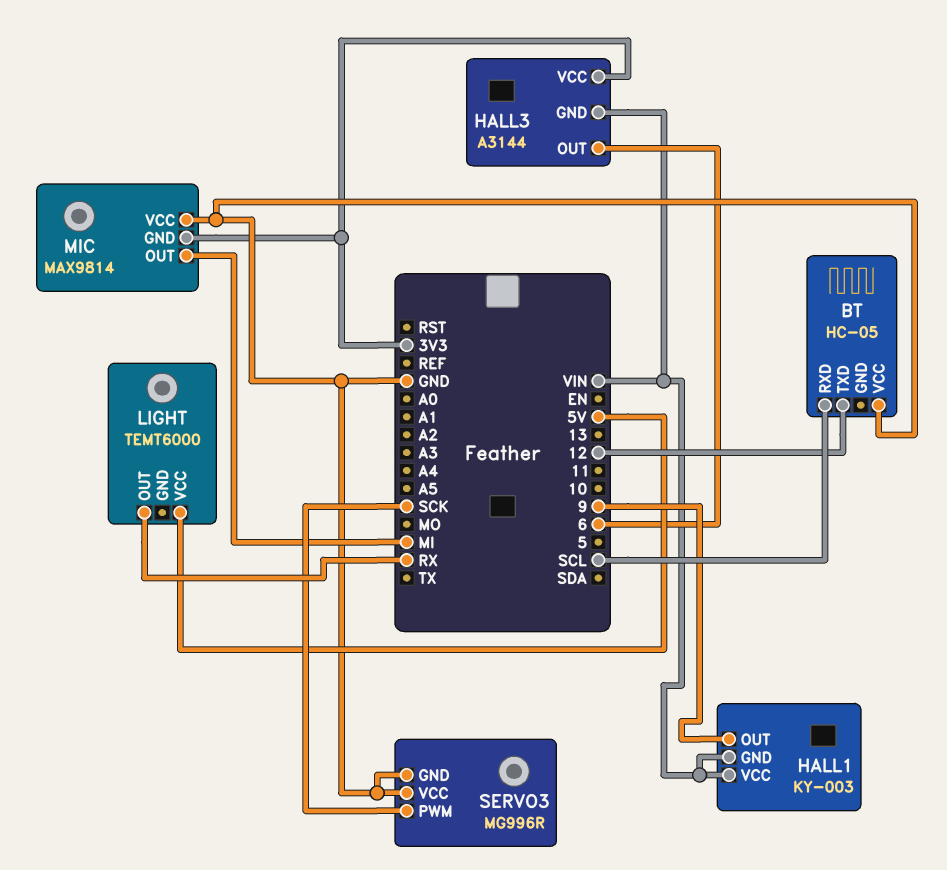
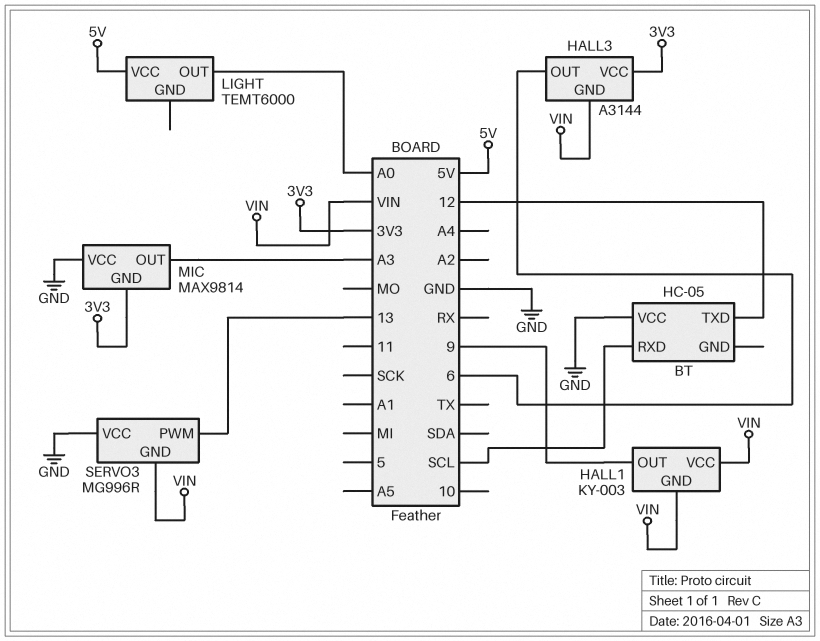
LIGHT pin OUT: RX -> A0
MIC pin OUT: MI -> A3
SERVO3 pin GND: GND -> VIN
SERVO3 pin PWM: SCK -> 13

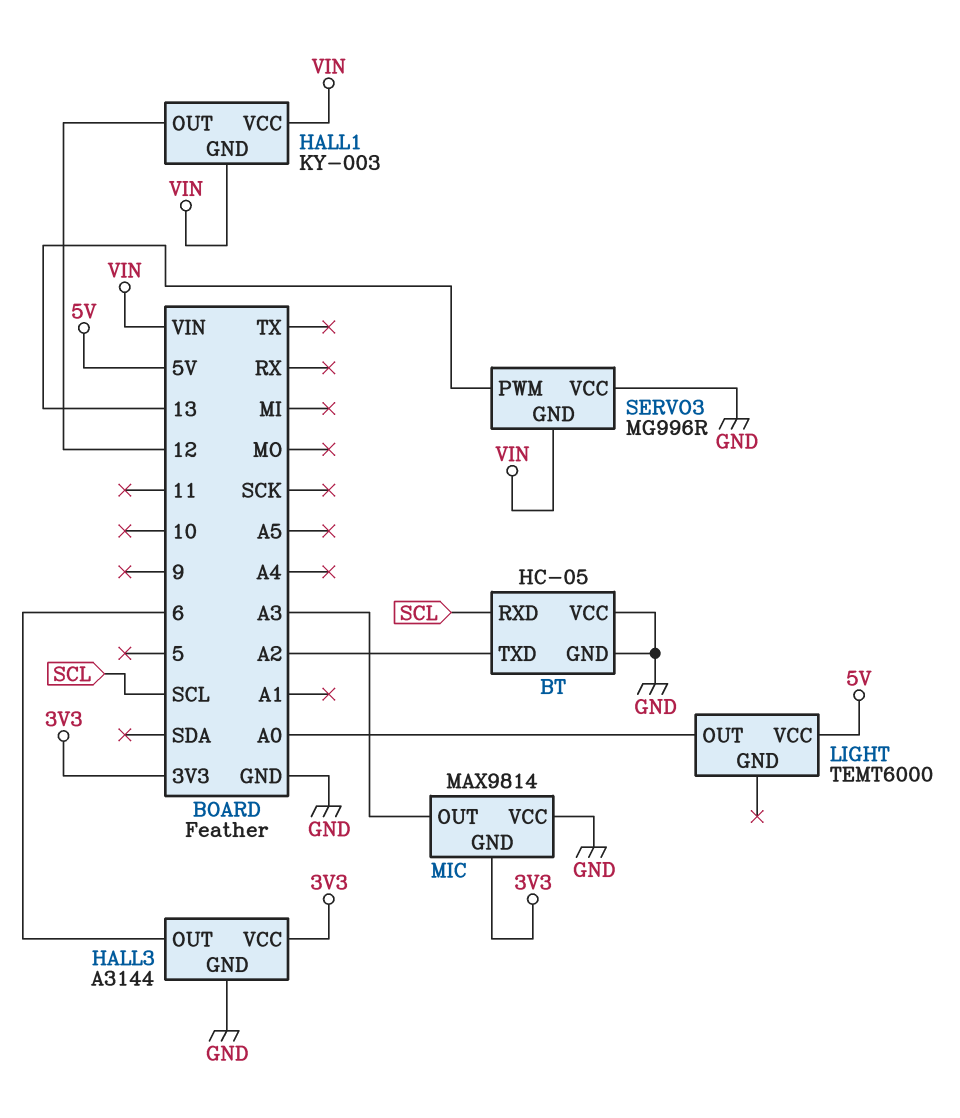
BT pin GND: none -> GND
BT pin TXD: 12 -> A2
HALL1 pin OUT: 9 -> 12
HALL3 pin GND: VIN -> GND

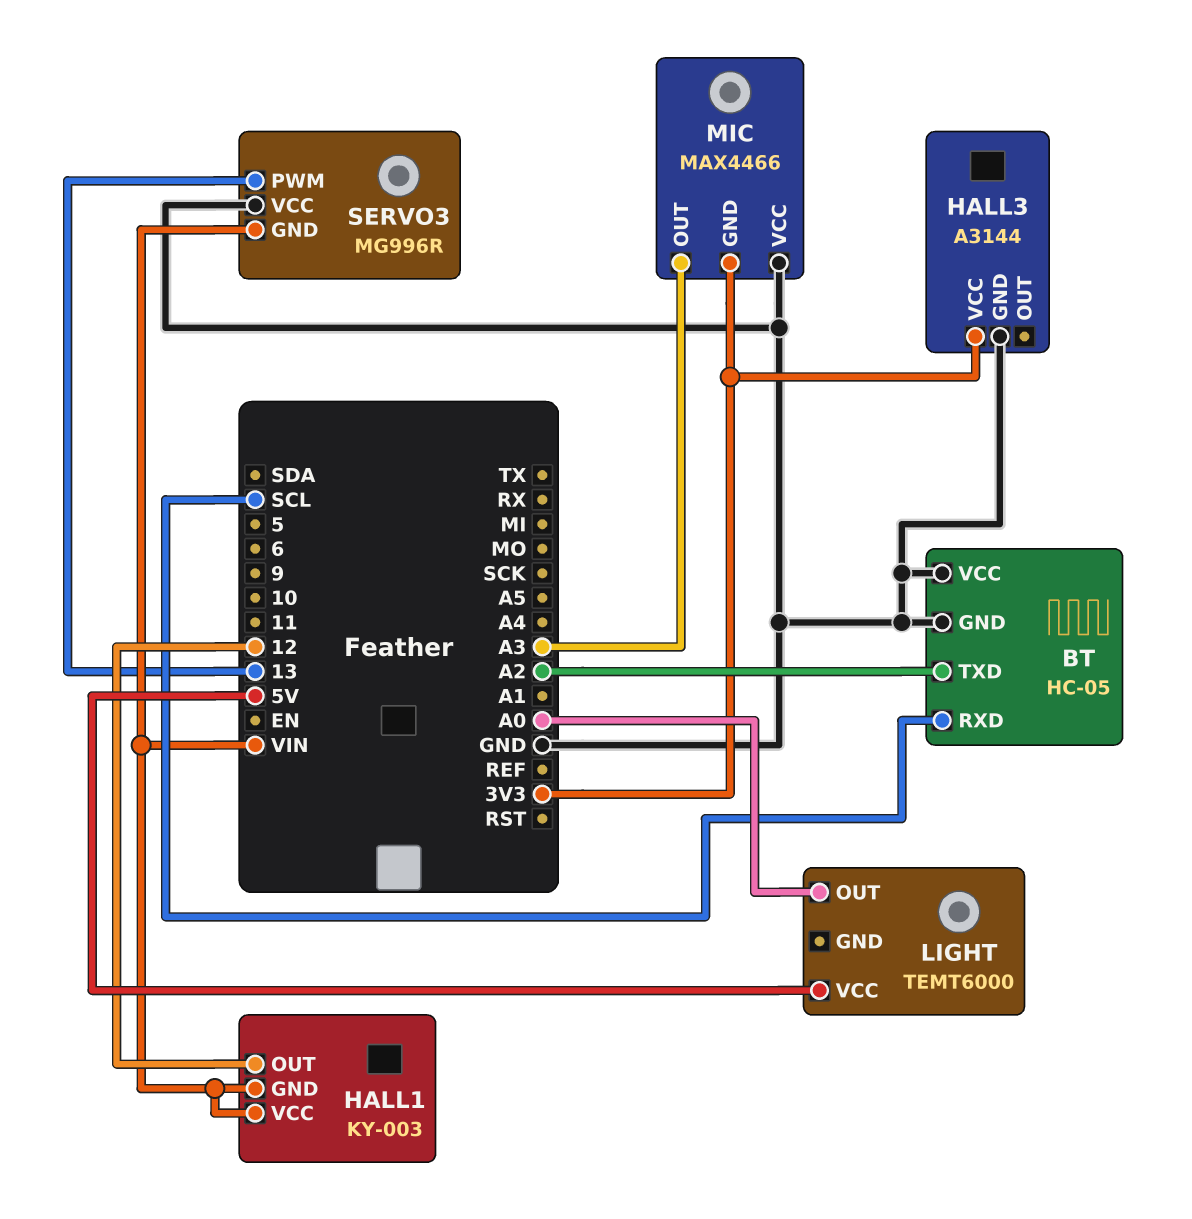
HALL3 pin OUT: 6 -> none
MIC: MAX9814 -> MAX4466

